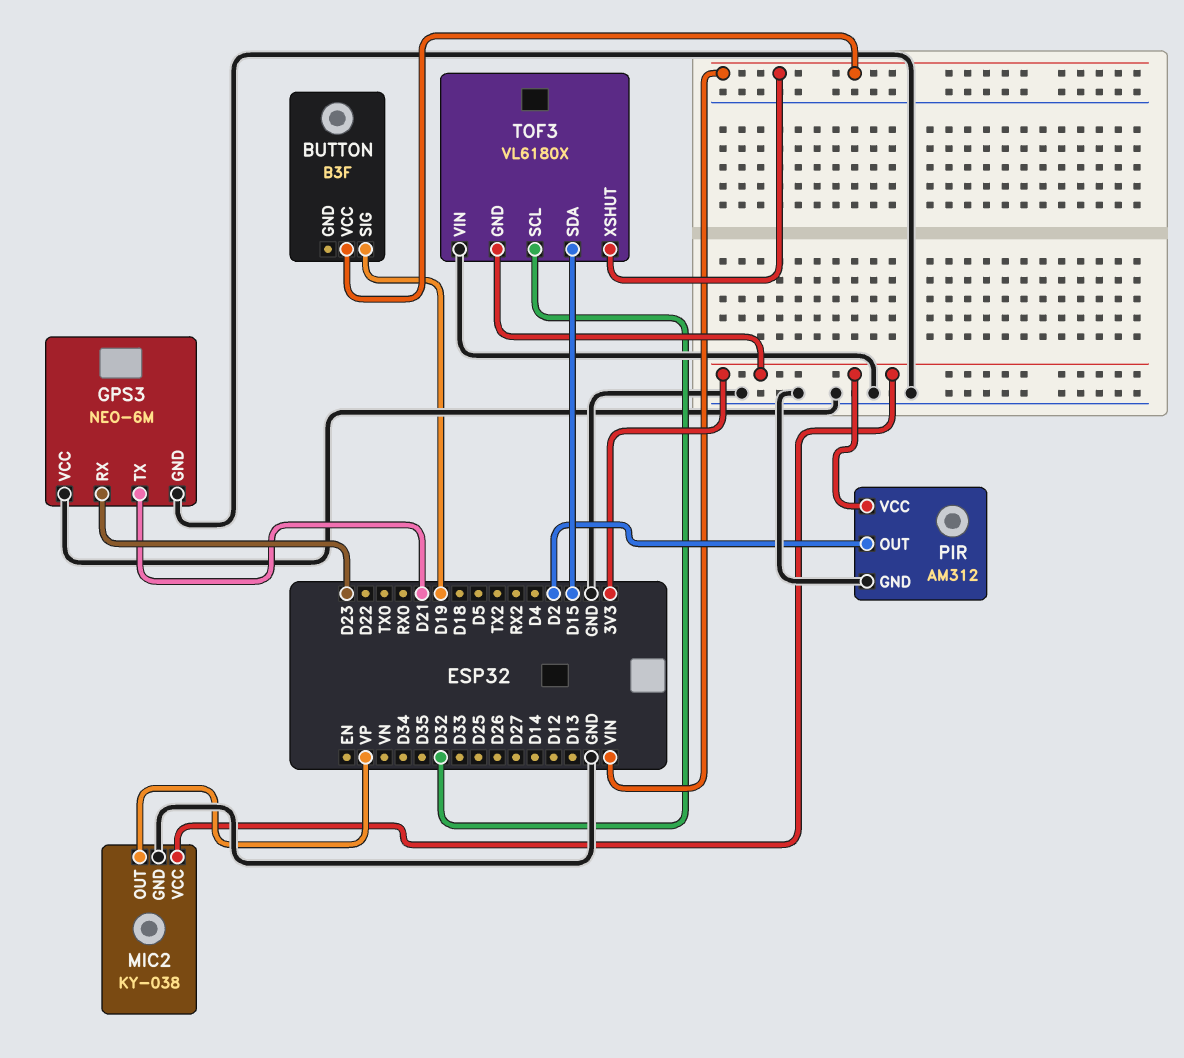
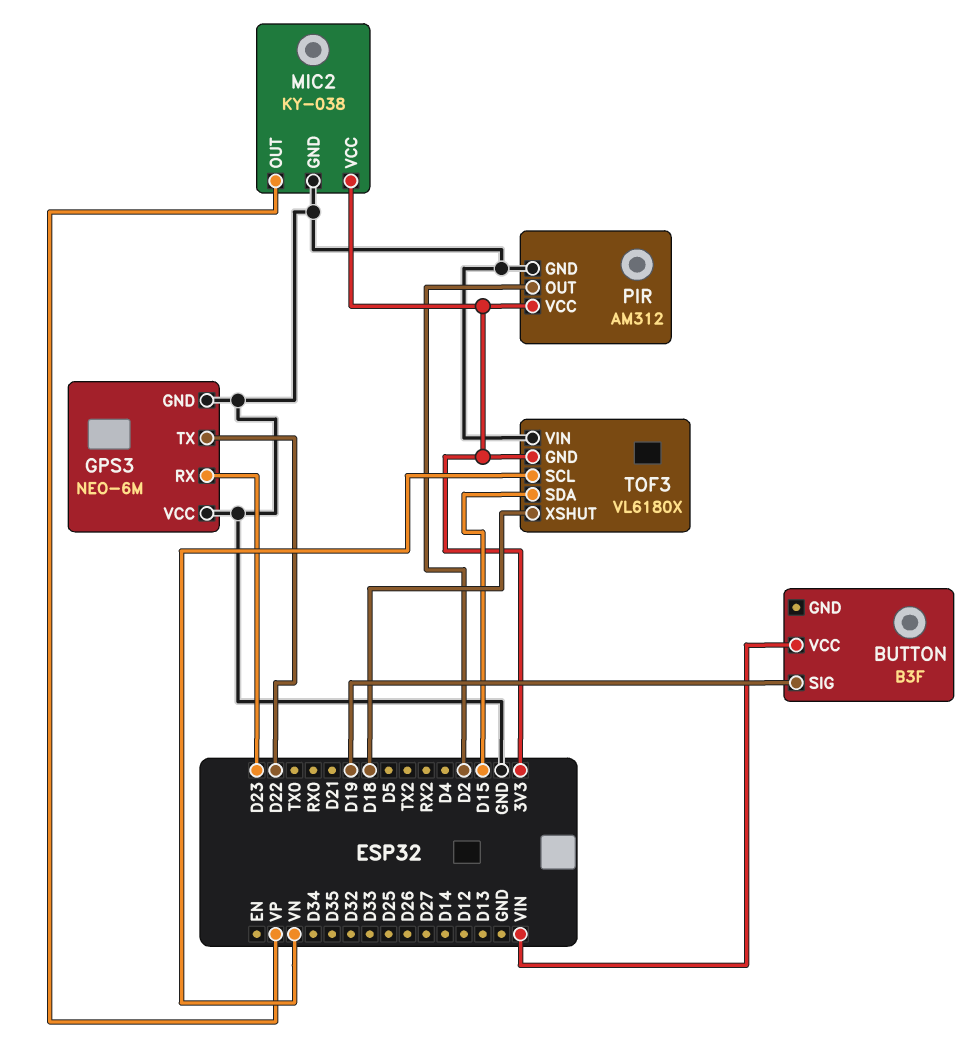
GPS3 pin TX: D21 -> D22
TOF3 pin SCL: D32 -> VN
TOF3 pin XSHUT: VIN -> D18

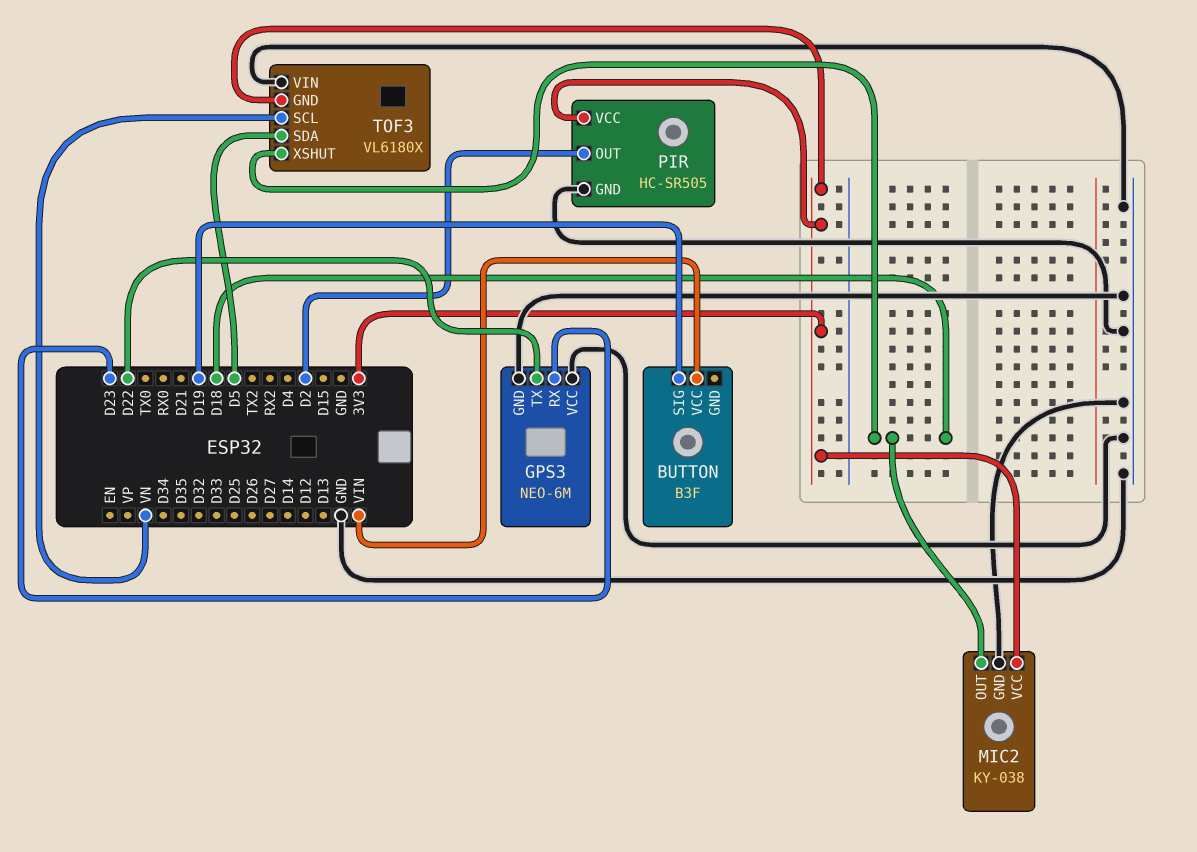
MIC2 pin OUT: VP -> D18
PIR: AM312 -> HC-SR505
TOF3 pin SDA: D15 -> D5

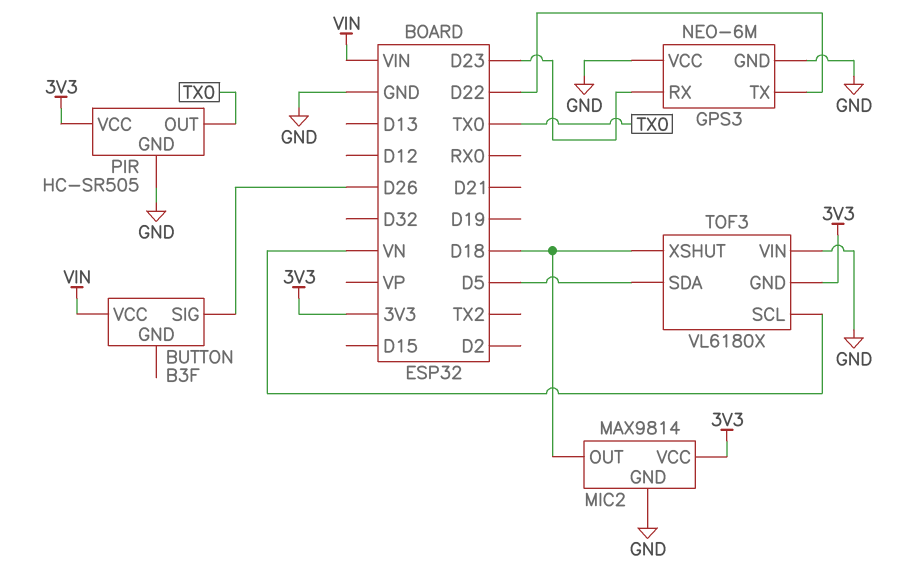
BUTTON pin SIG: D19 -> D26
MIC2: KY-038 -> MAX9814
PIR pin OUT: D2 -> TX0

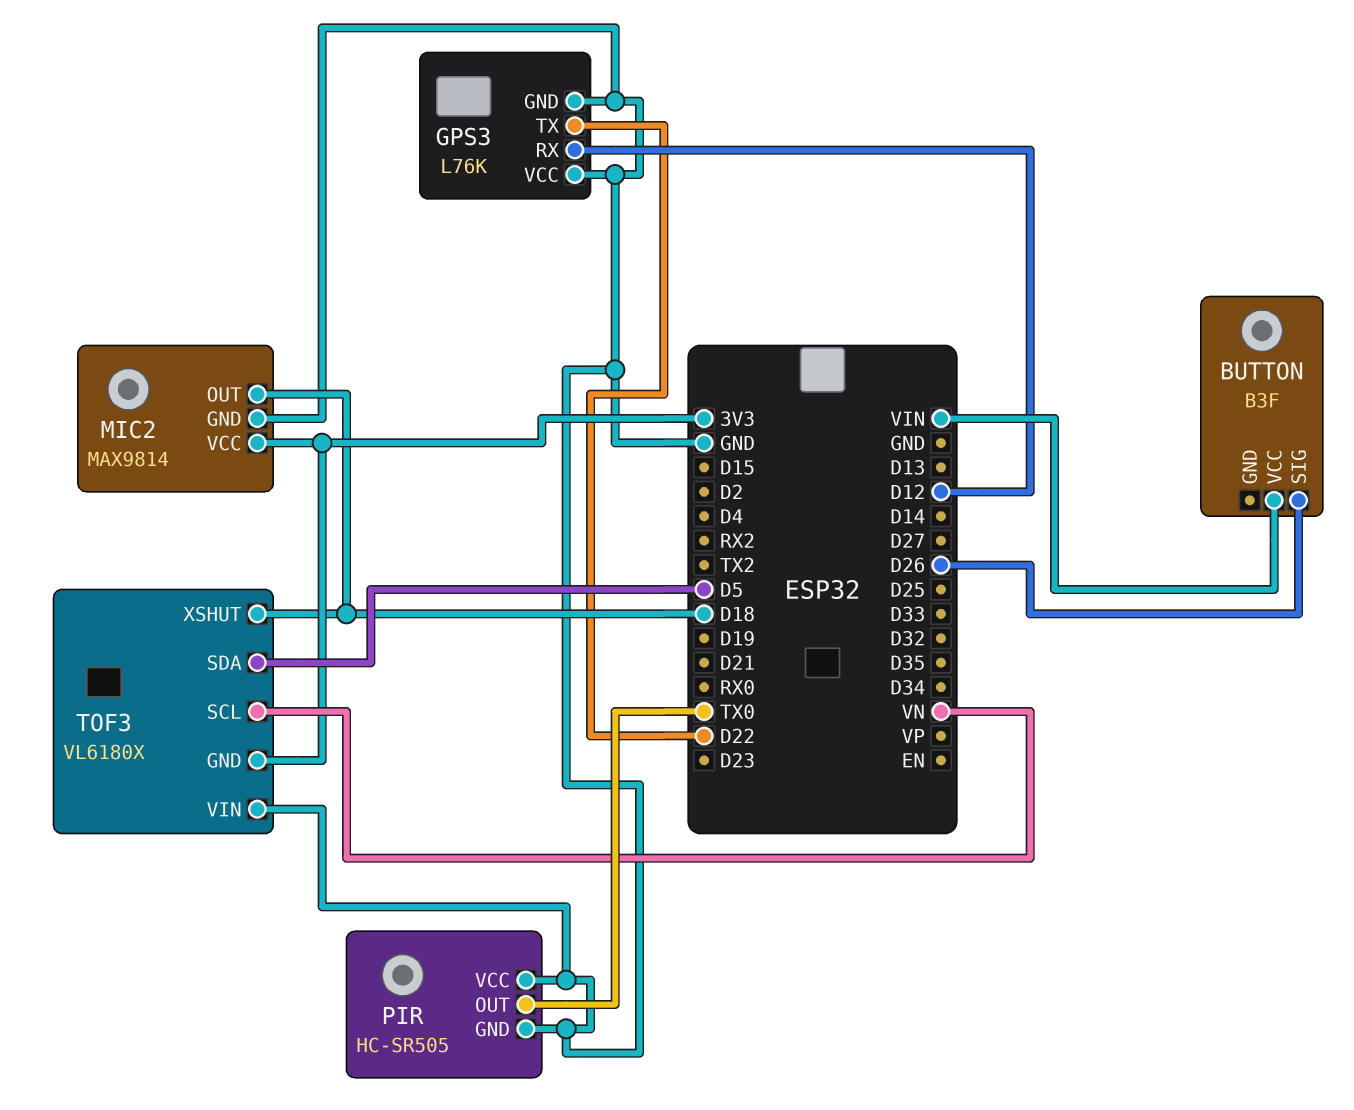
GPS3: NEO-6M -> L76K
GPS3 pin RX: D23 -> D12
PIR pin VCC: 3V3 -> GND

